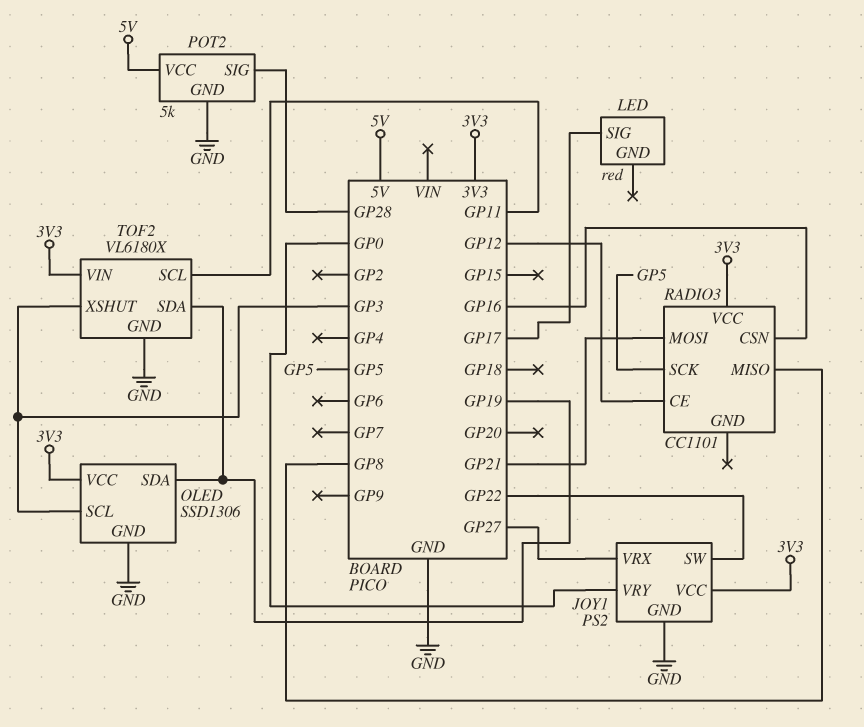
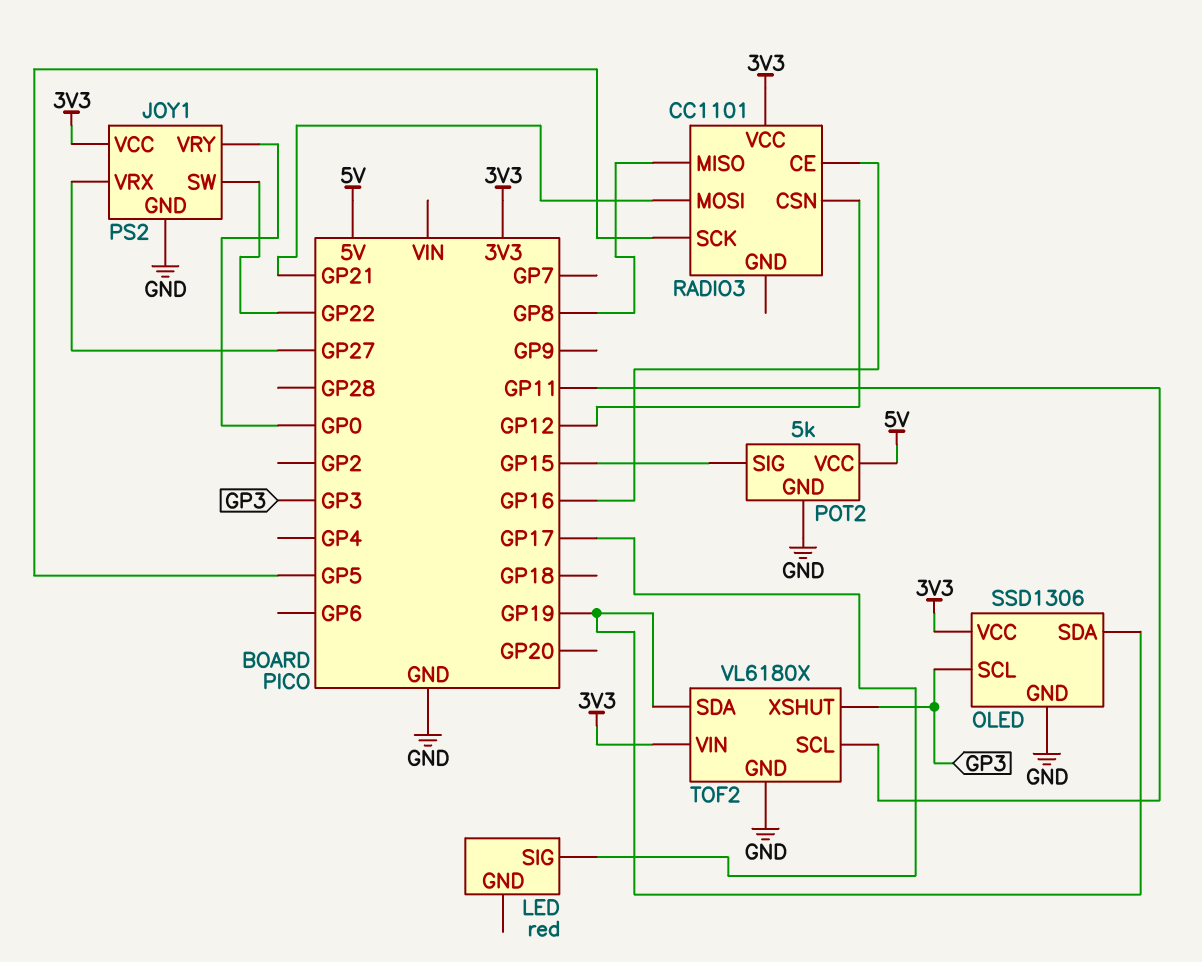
POT2 pin SIG: GP28 -> GP15
RADIO3 pin CE: GP12 -> GP16
RADIO3 pin CSN: GP16 -> GP12

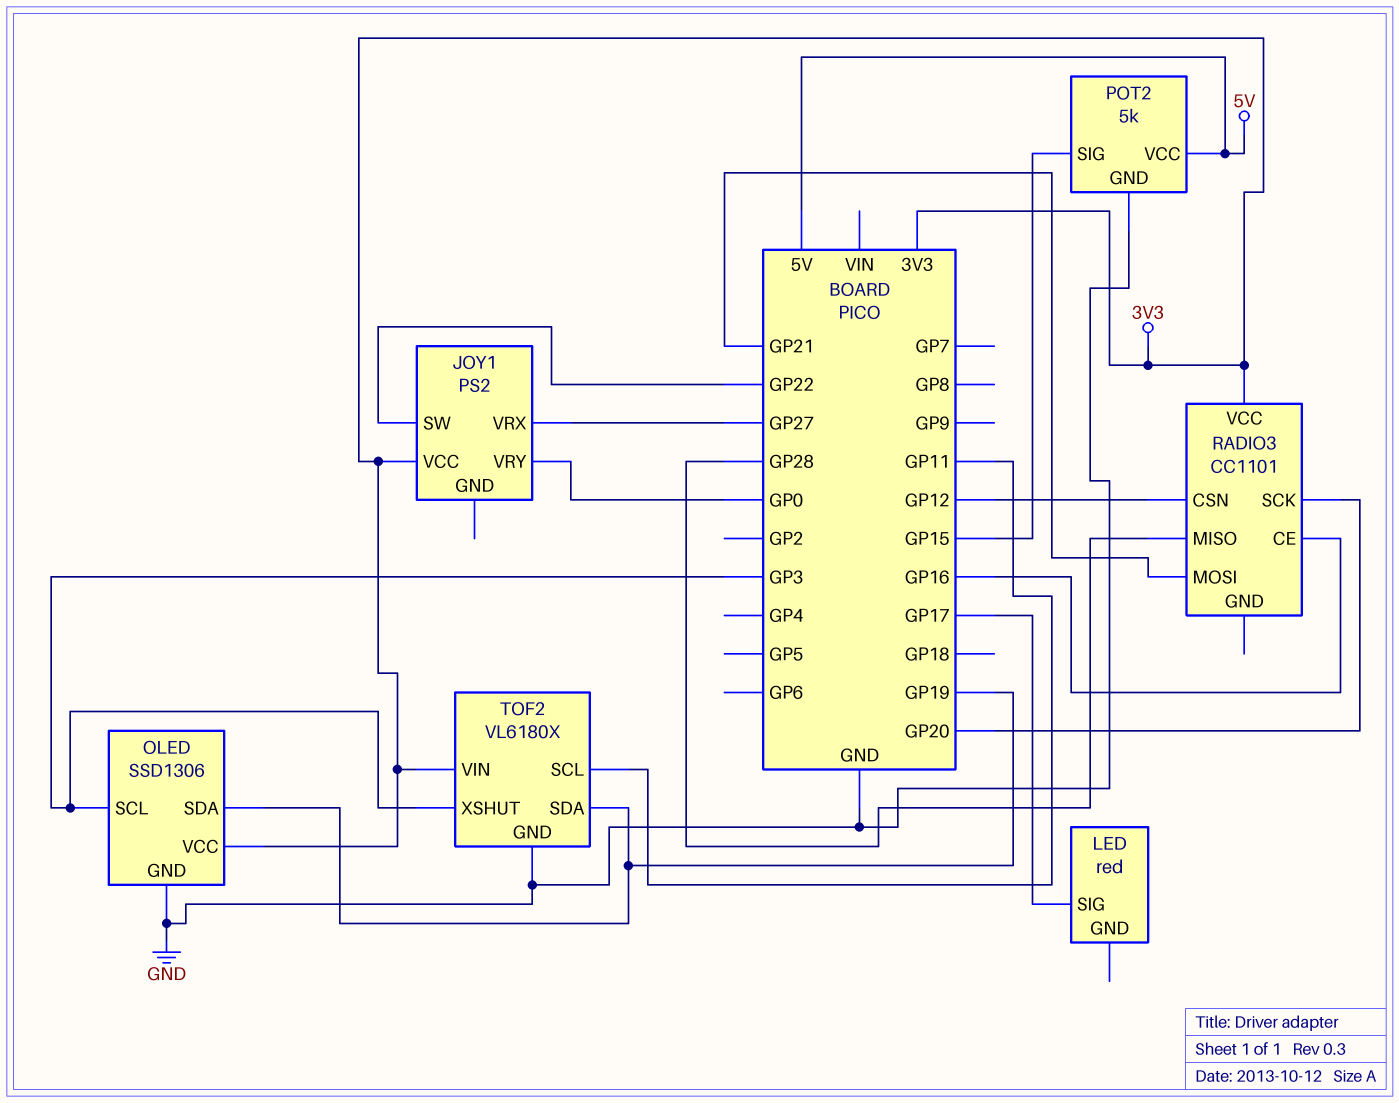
JOY1 pin GND: GND -> none
RADIO3 pin MISO: GP8 -> GP28
RADIO3 pin SCK: GP5 -> GP20

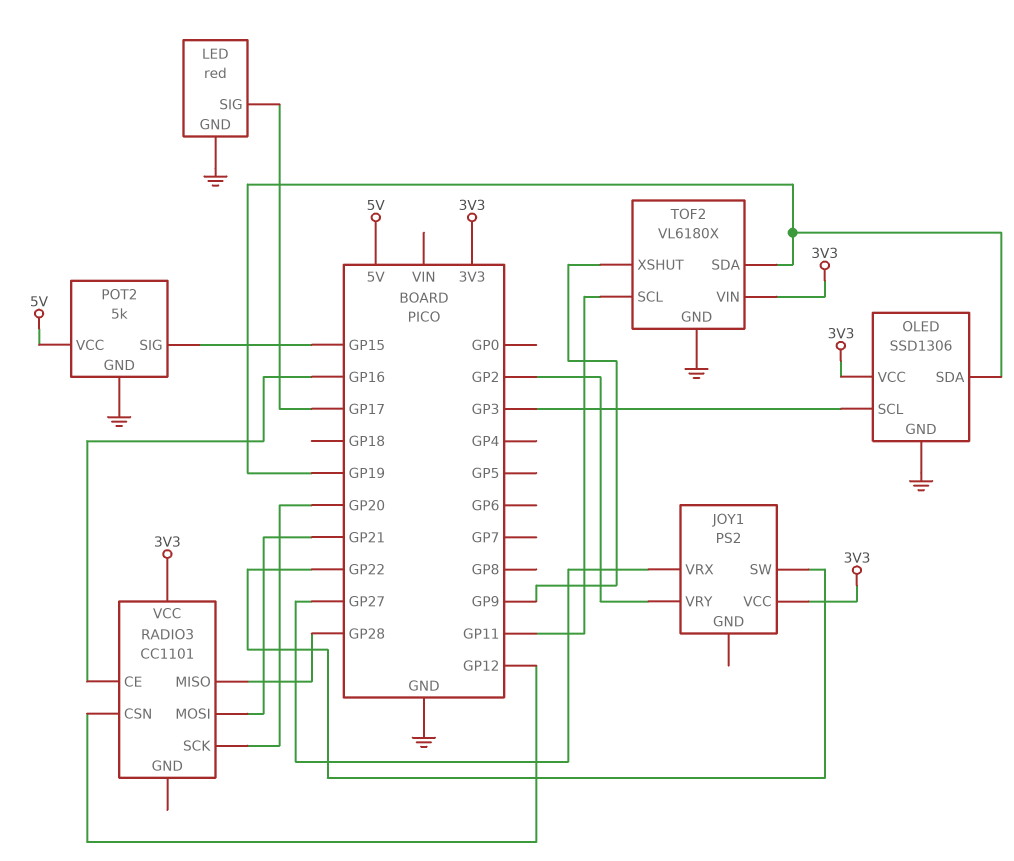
JOY1 pin VRY: GP0 -> GP2
LED pin GND: none -> GND
TOF2 pin XSHUT: GP3 -> GP9

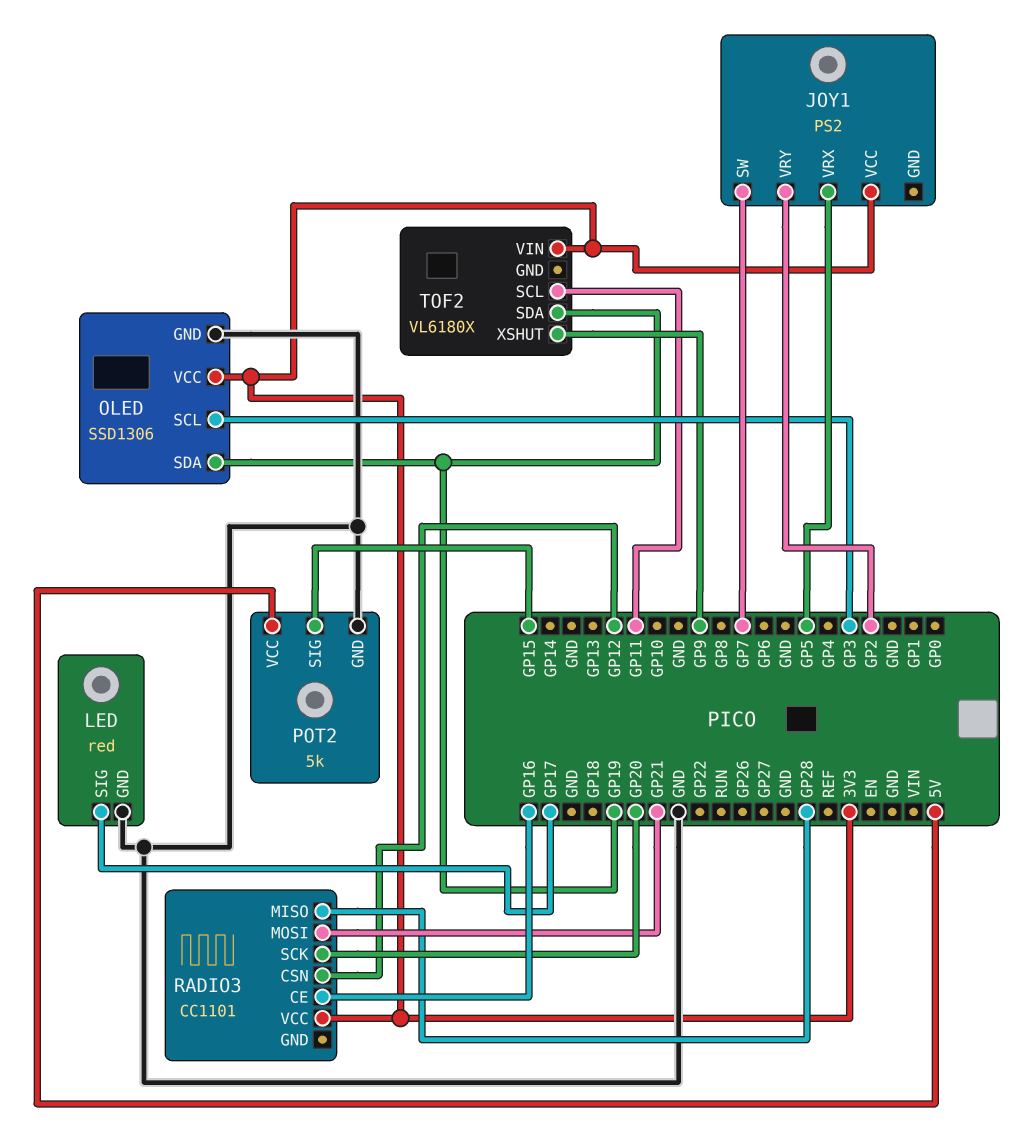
JOY1 pin SW: GP22 -> GP7
JOY1 pin VRX: GP27 -> GP5
TOF2 pin GND: GND -> none

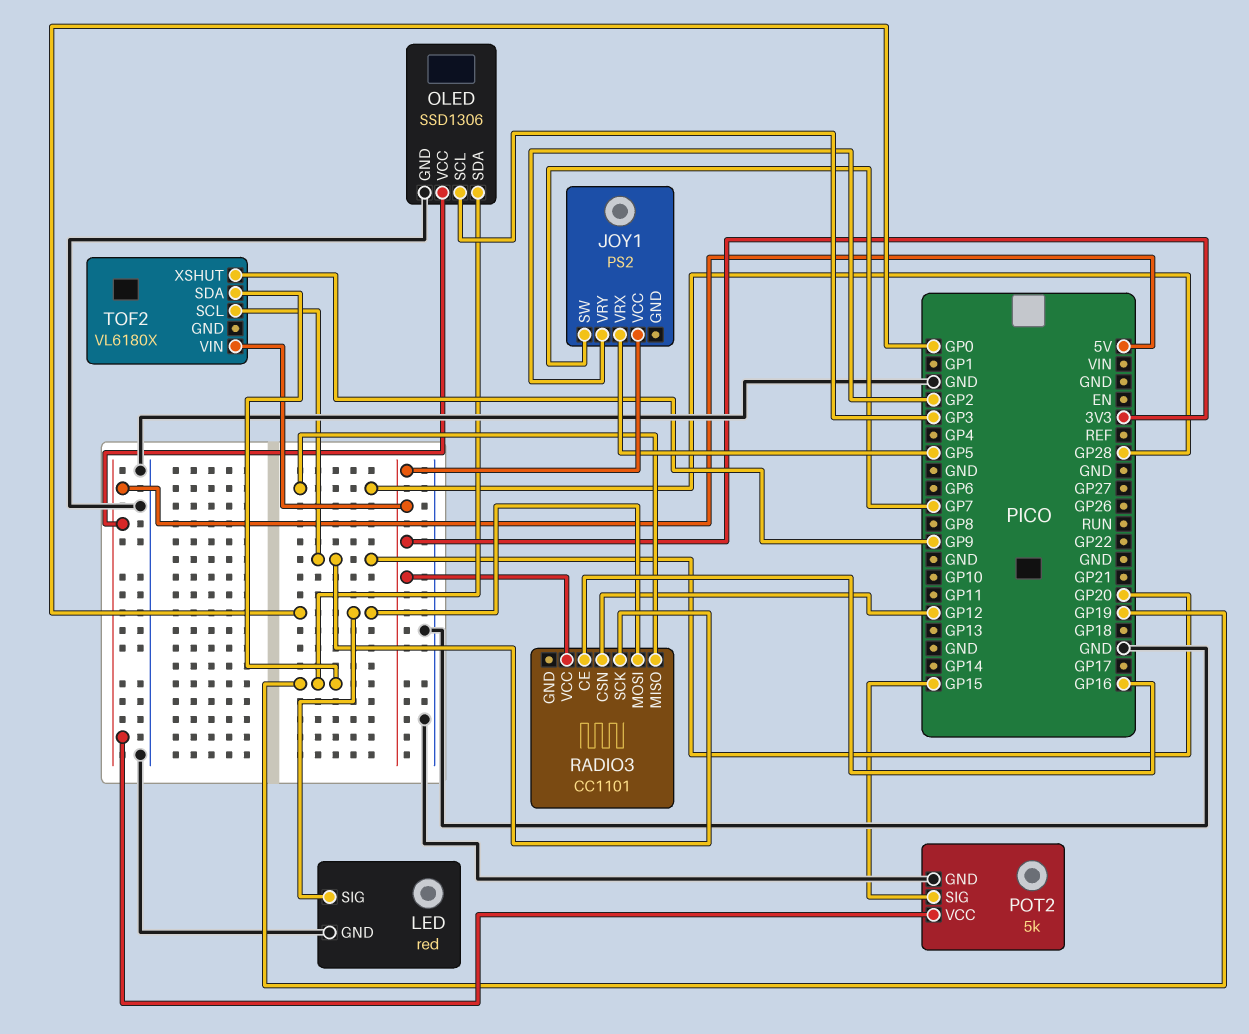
LED pin SIG: GP17 -> GP0
OLED pin VCC: 3V3 -> 5V
RADIO3 pin MOSI: GP21 -> GP0
TOF2 pin SCL: GP11 -> GP20

